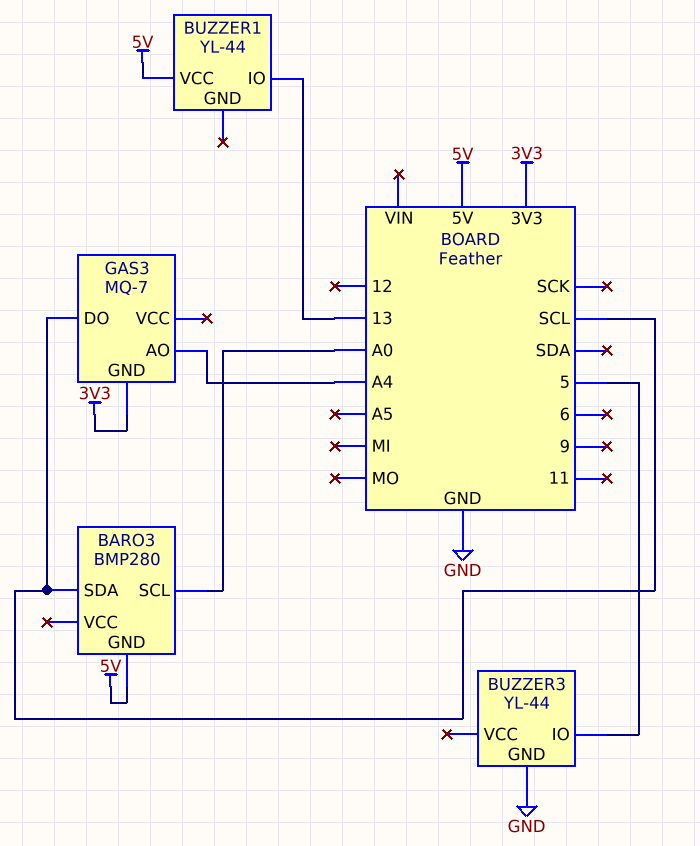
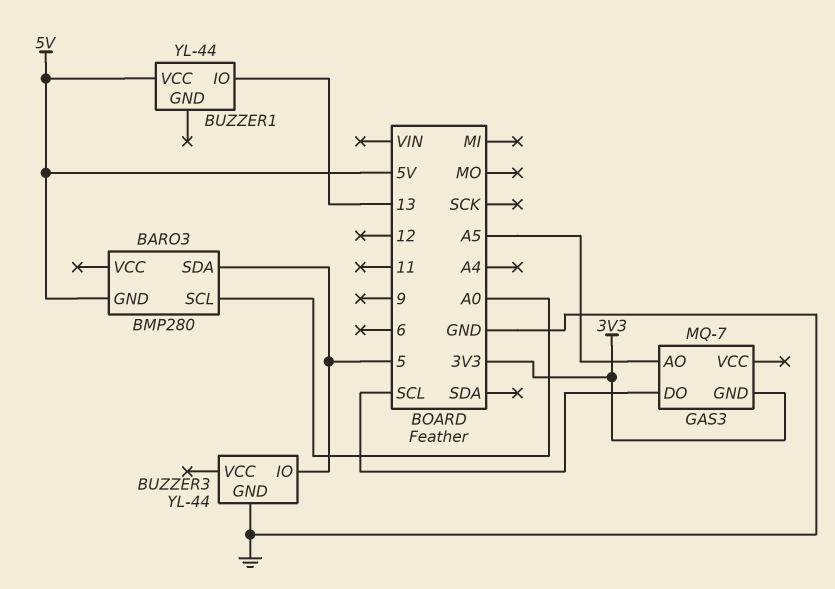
BARO3 pin SDA: SCL -> 5
GAS3 pin AO: A4 -> A5

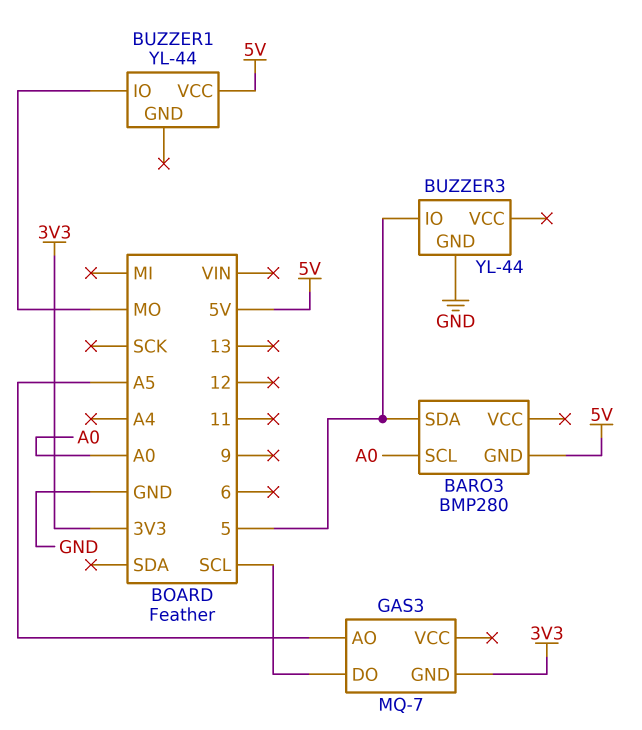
BUZZER1 pin IO: 13 -> MO

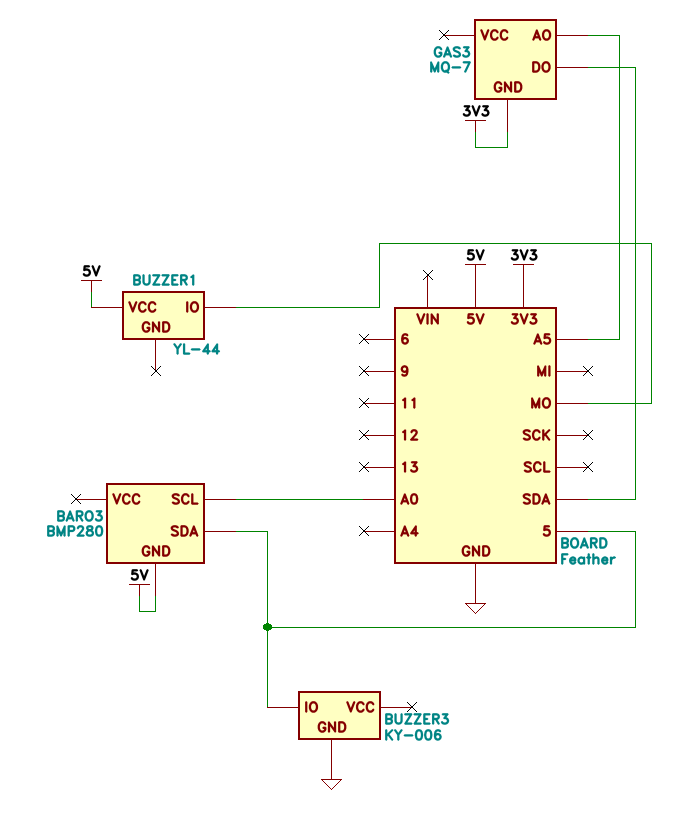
BUZZER3: YL-44 -> KY-006
GAS3 pin DO: SCL -> SDA

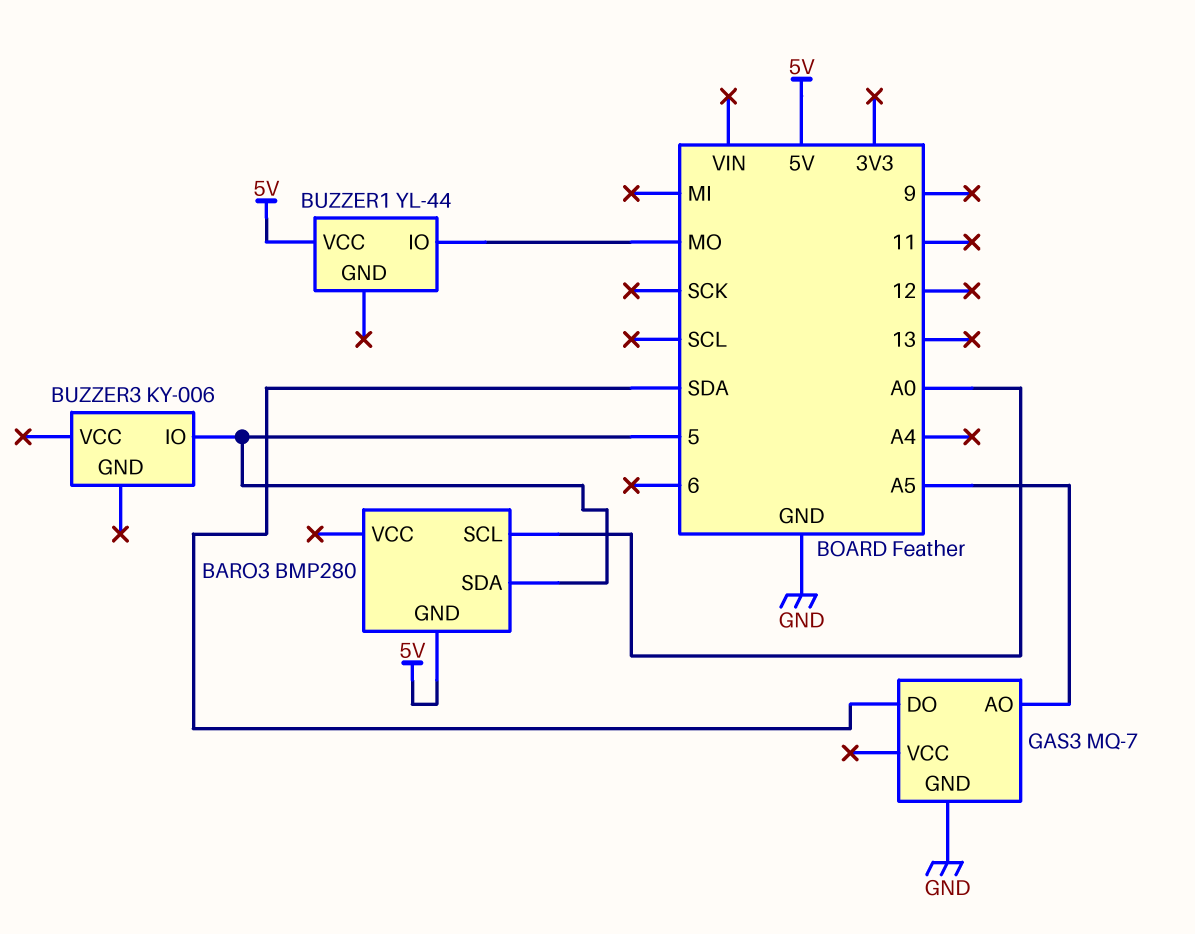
BUZZER3 pin GND: GND -> none
GAS3 pin GND: 3V3 -> GND

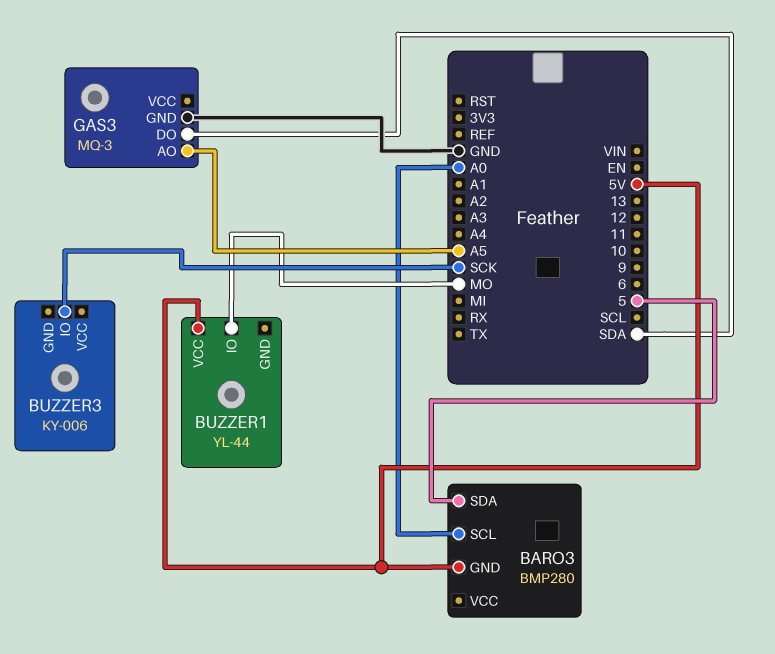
BUZZER3 pin IO: 5 -> SCK
GAS3: MQ-7 -> MQ-3

